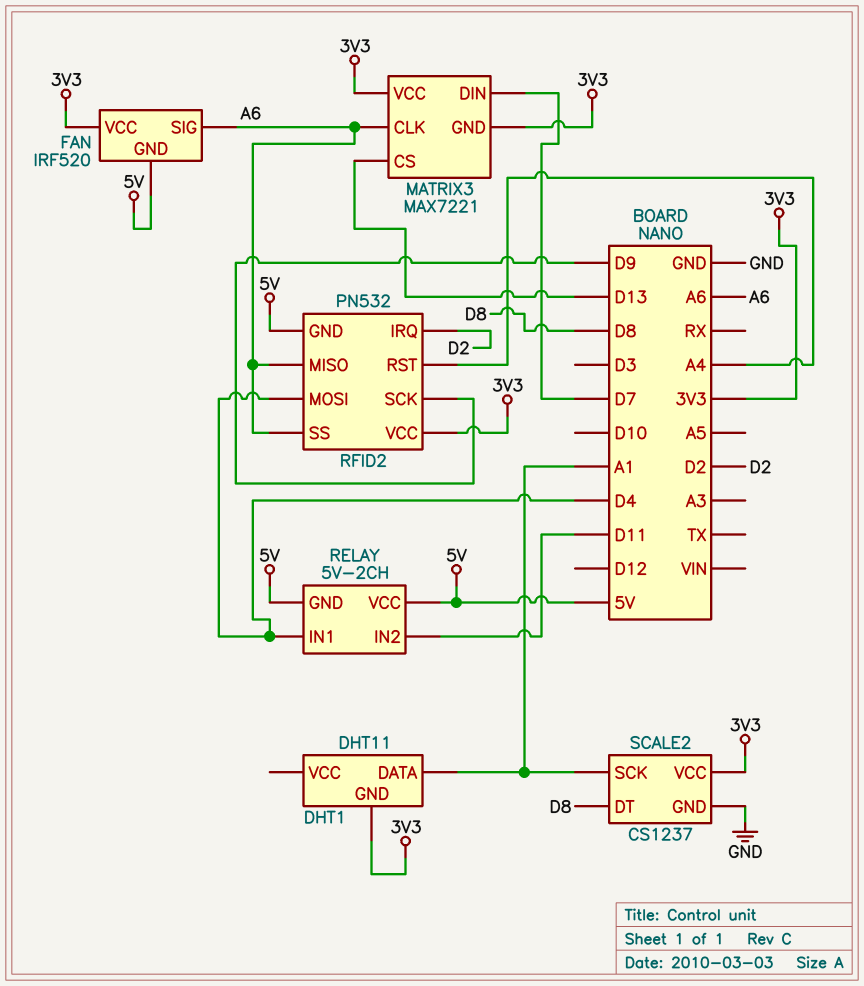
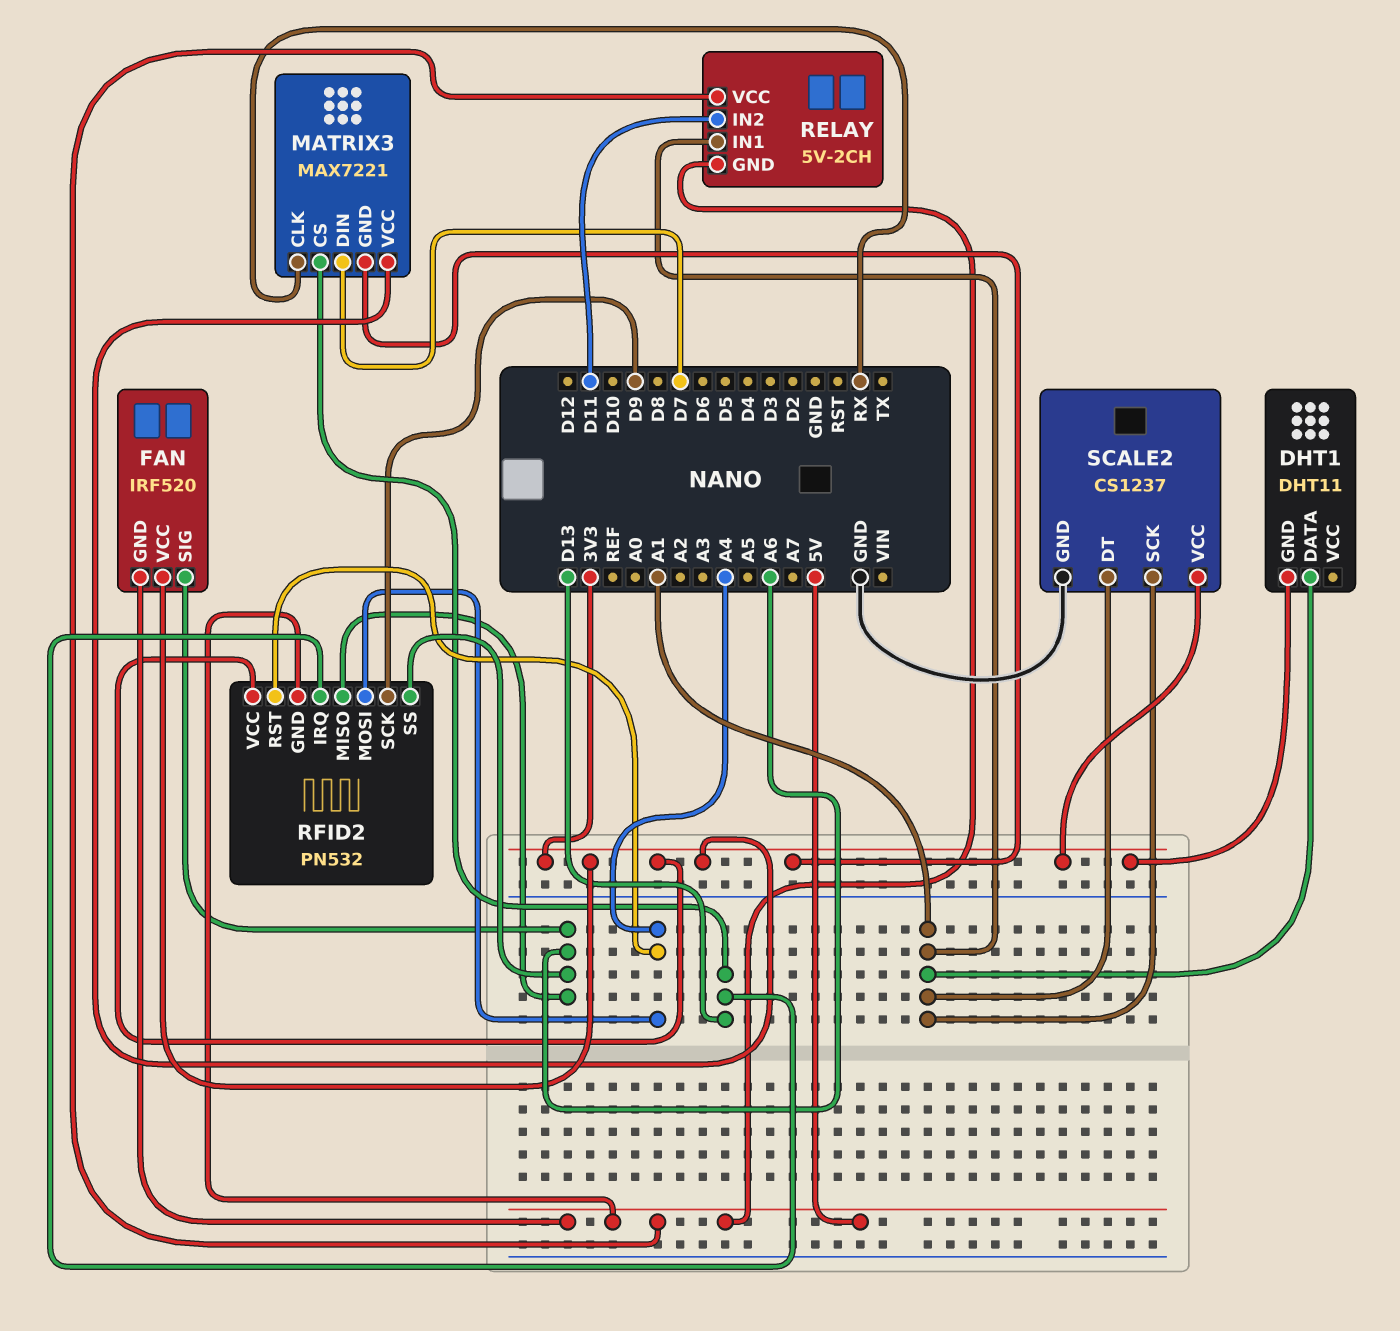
MATRIX3 pin CLK: A6 -> RX
RELAY pin IN1: D4 -> A1
RFID2 pin IRQ: D2 -> D13
RFID2 pin MOSI: D4 -> A4
SCALE2 pin DT: D8 -> A1

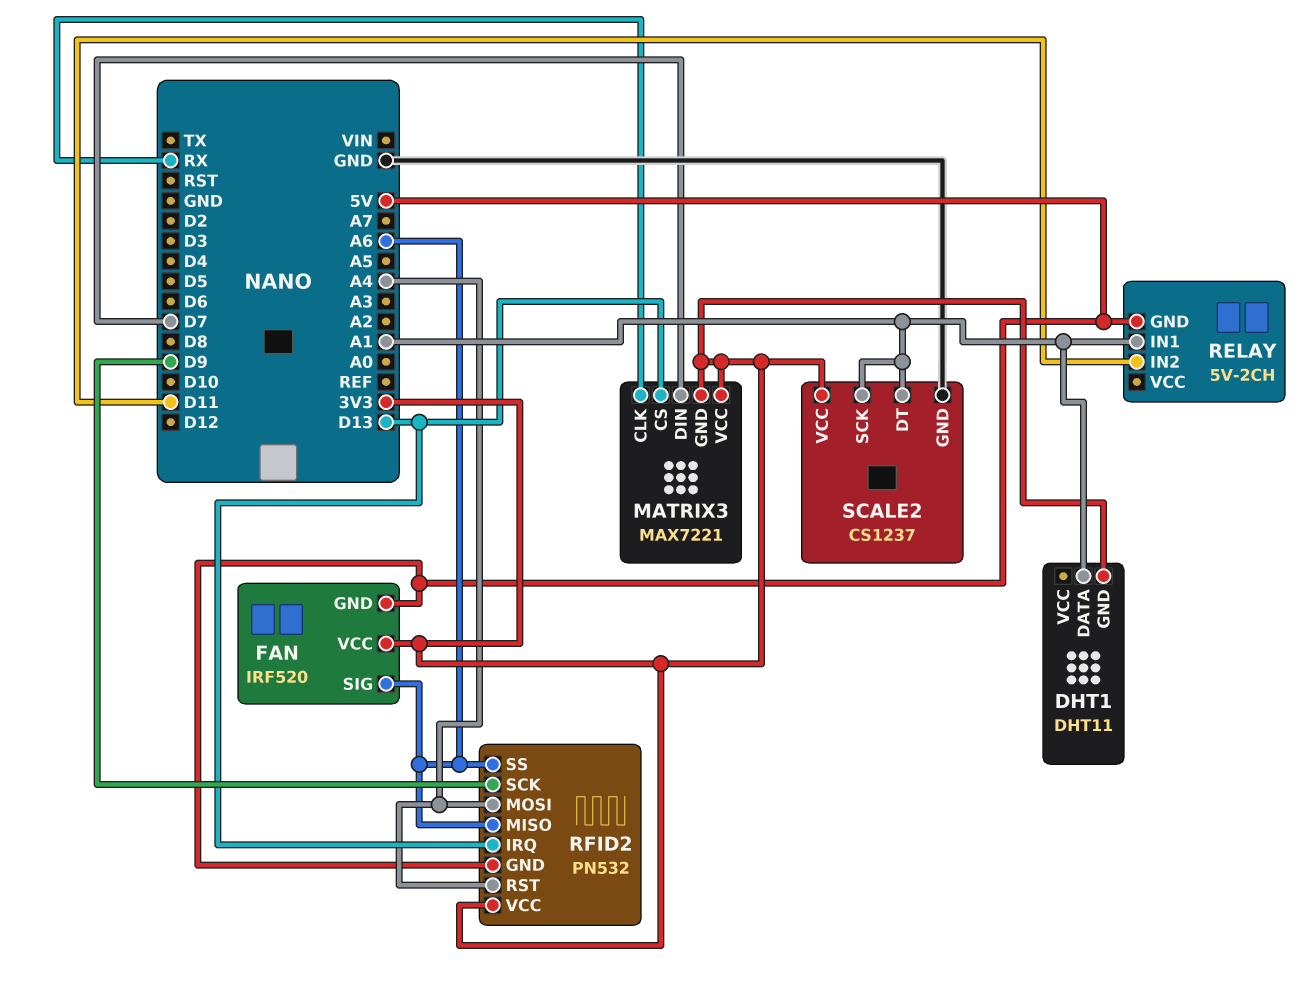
RELAY pin VCC: 5V -> none

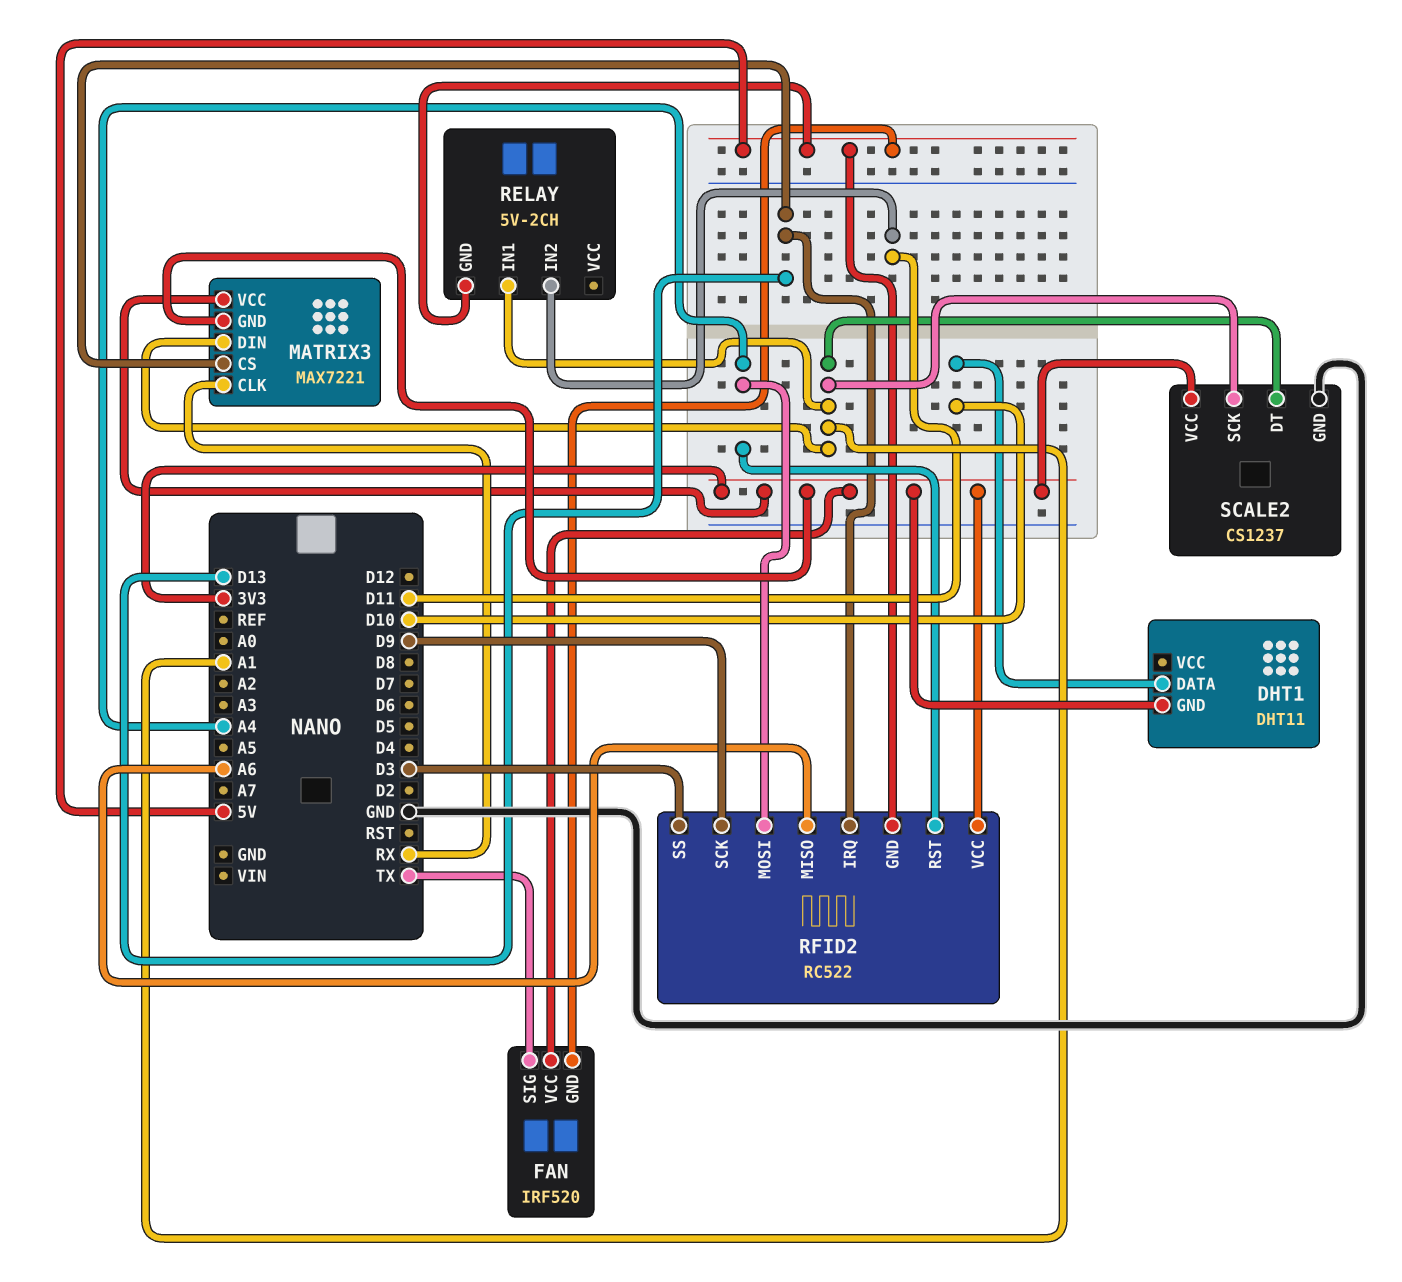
DHT1 pin DATA: A1 -> D10
FAN pin SIG: A6 -> TX
MATRIX3 pin DIN: D7 -> A1
RFID2: PN532 -> RC522
RFID2 pin SS: A6 -> D3

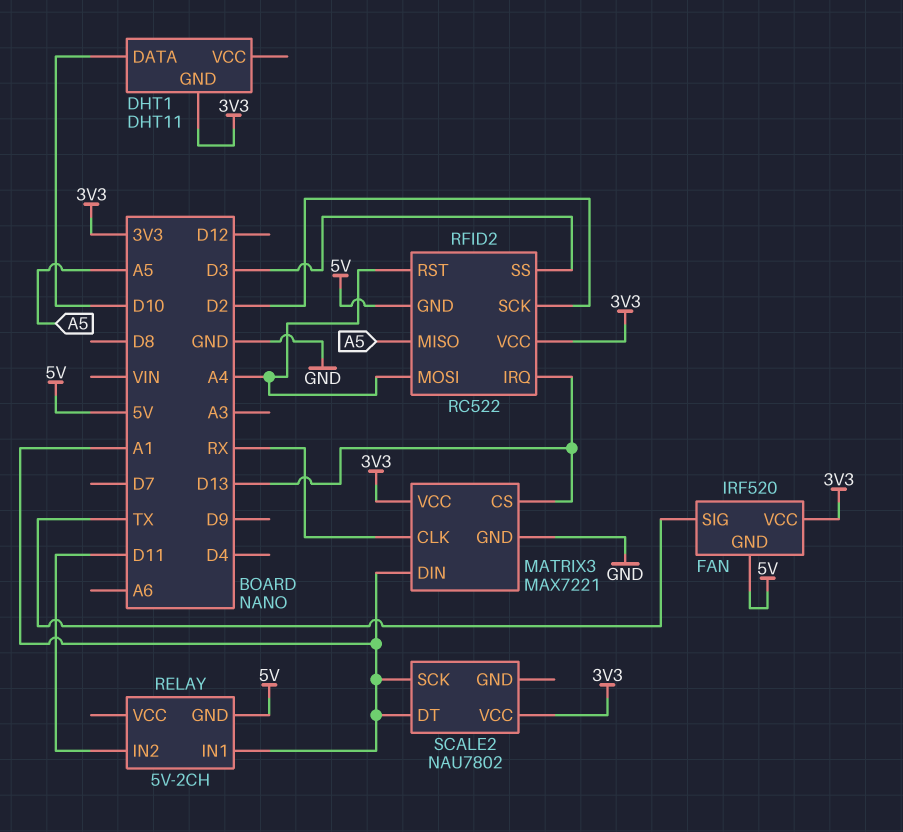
MATRIX3 pin GND: 3V3 -> GND
RFID2 pin MISO: A6 -> A5
RFID2 pin SCK: D9 -> D2
SCALE2: CS1237 -> NAU7802
SCALE2 pin GND: GND -> none

